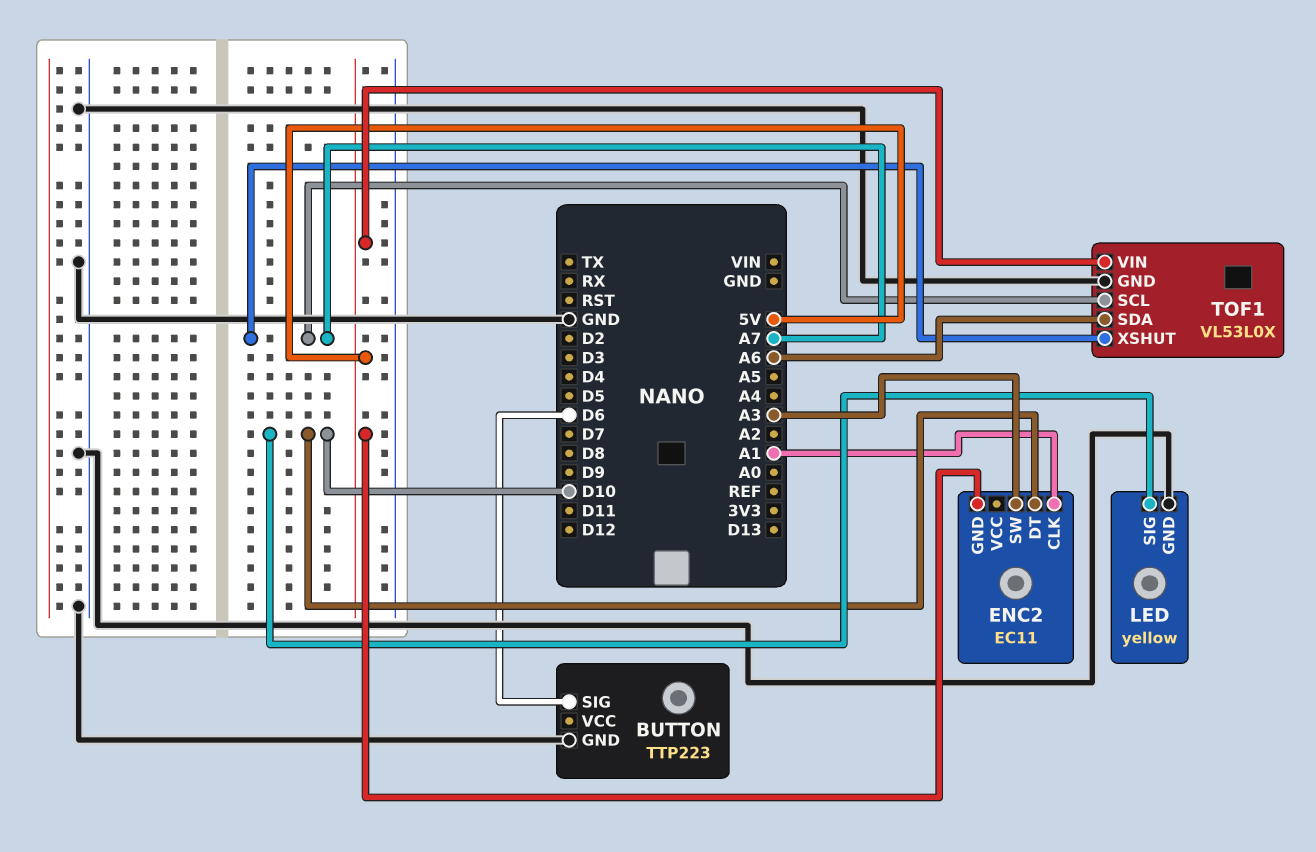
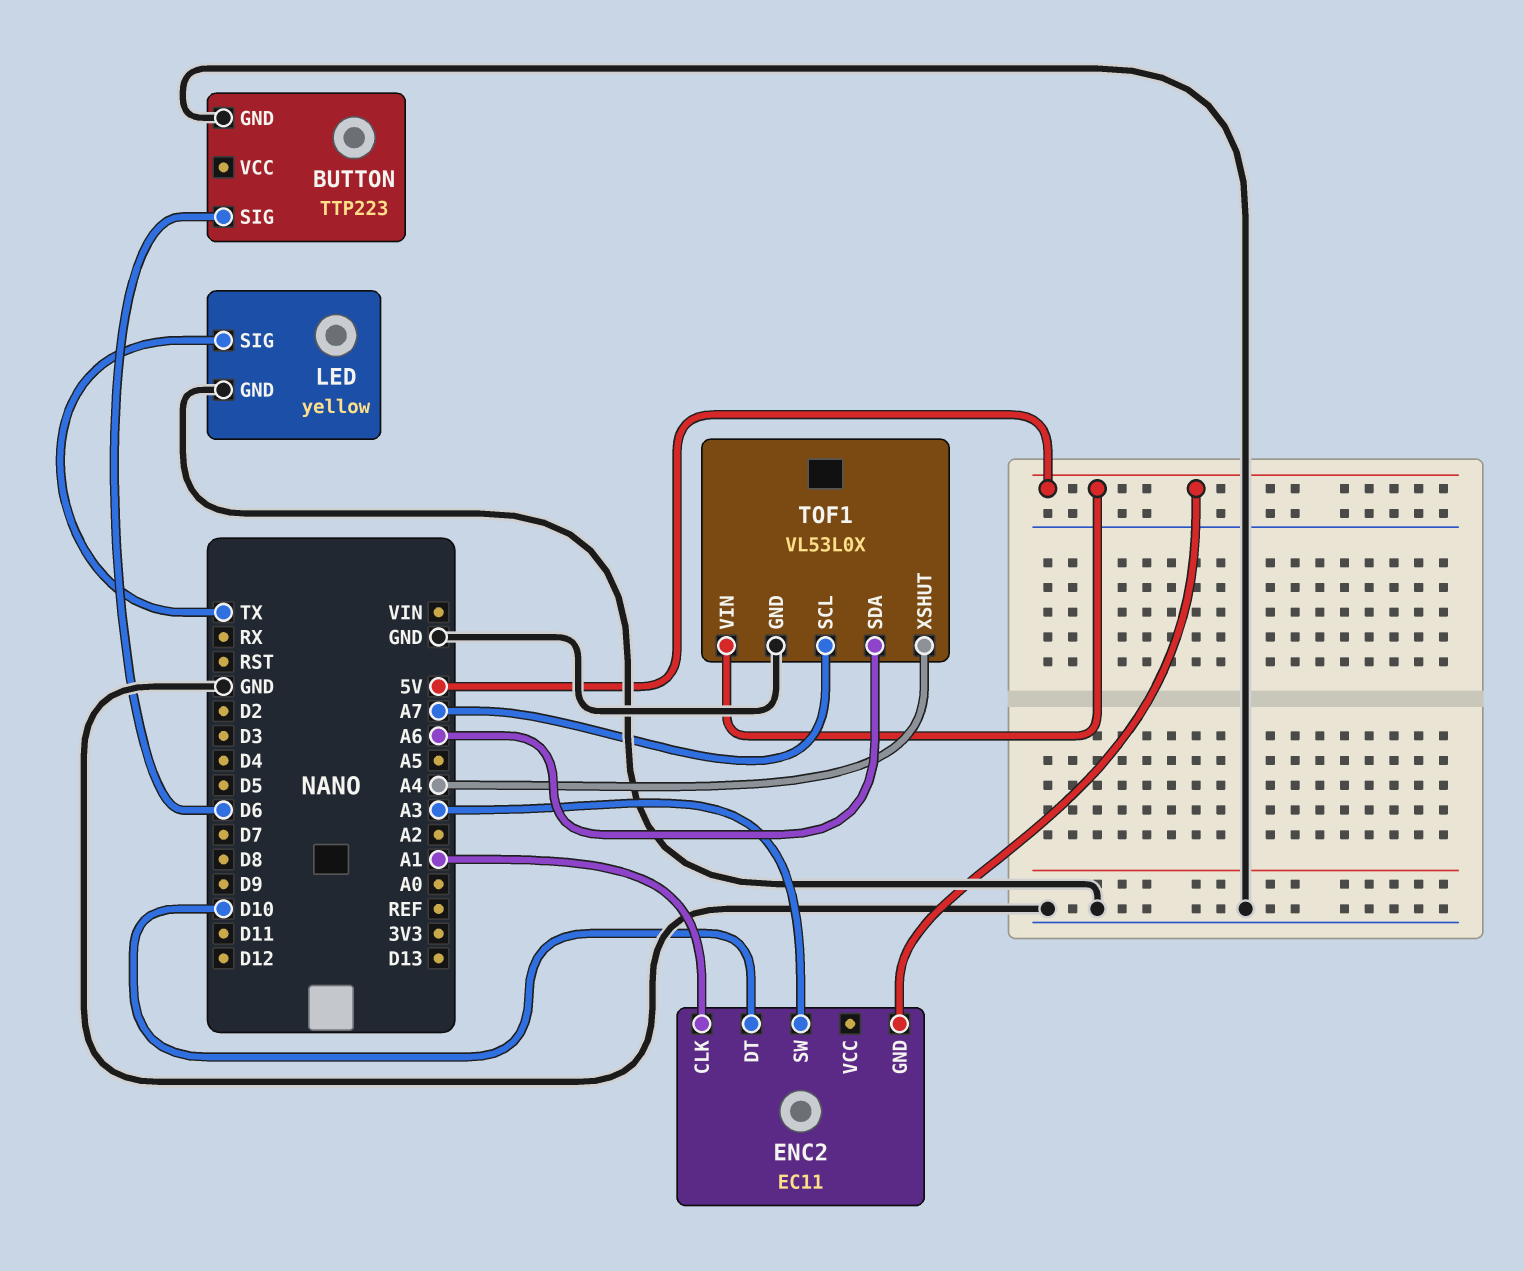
LED pin SIG: D10 -> TX
TOF1 pin XSHUT: A7 -> A4

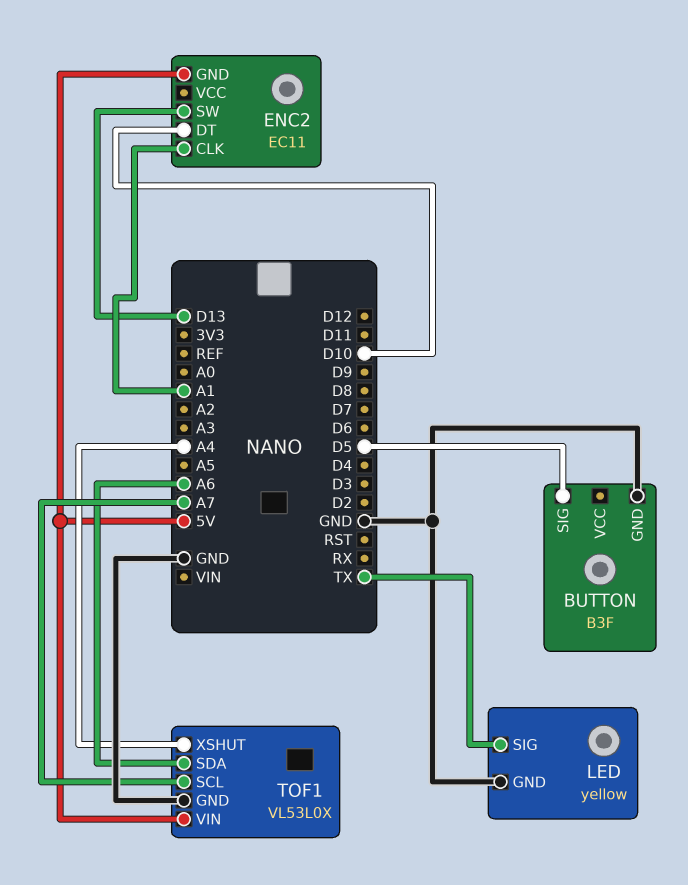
BUTTON: TTP223 -> B3F
BUTTON pin SIG: D6 -> D5
ENC2 pin SW: A3 -> D13

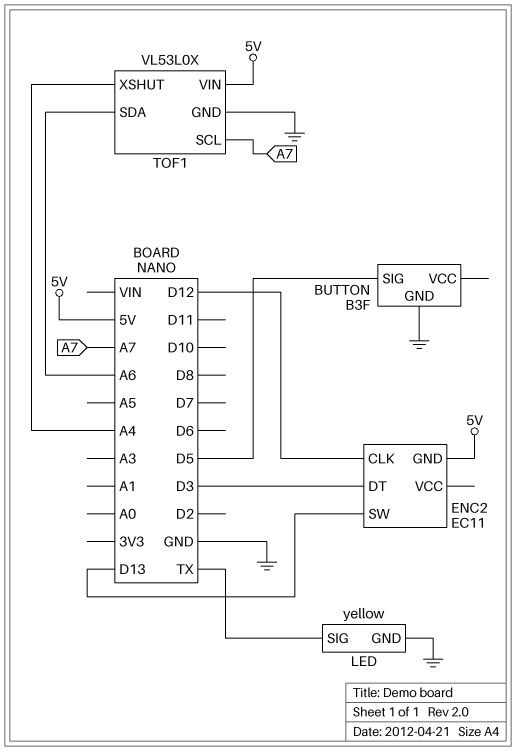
ENC2 pin CLK: A1 -> D12
ENC2 pin DT: D10 -> D3

